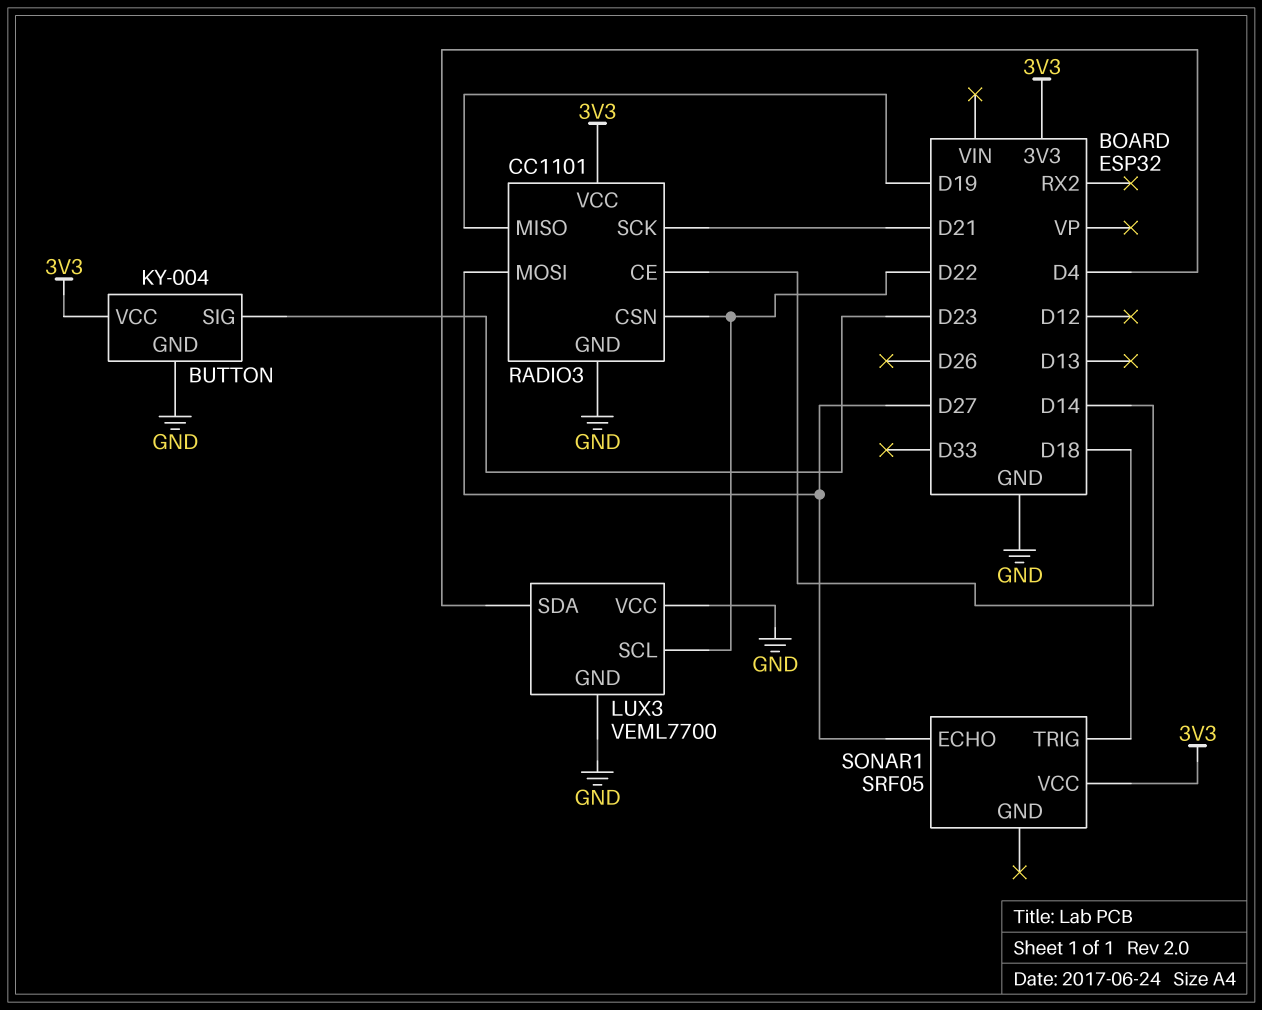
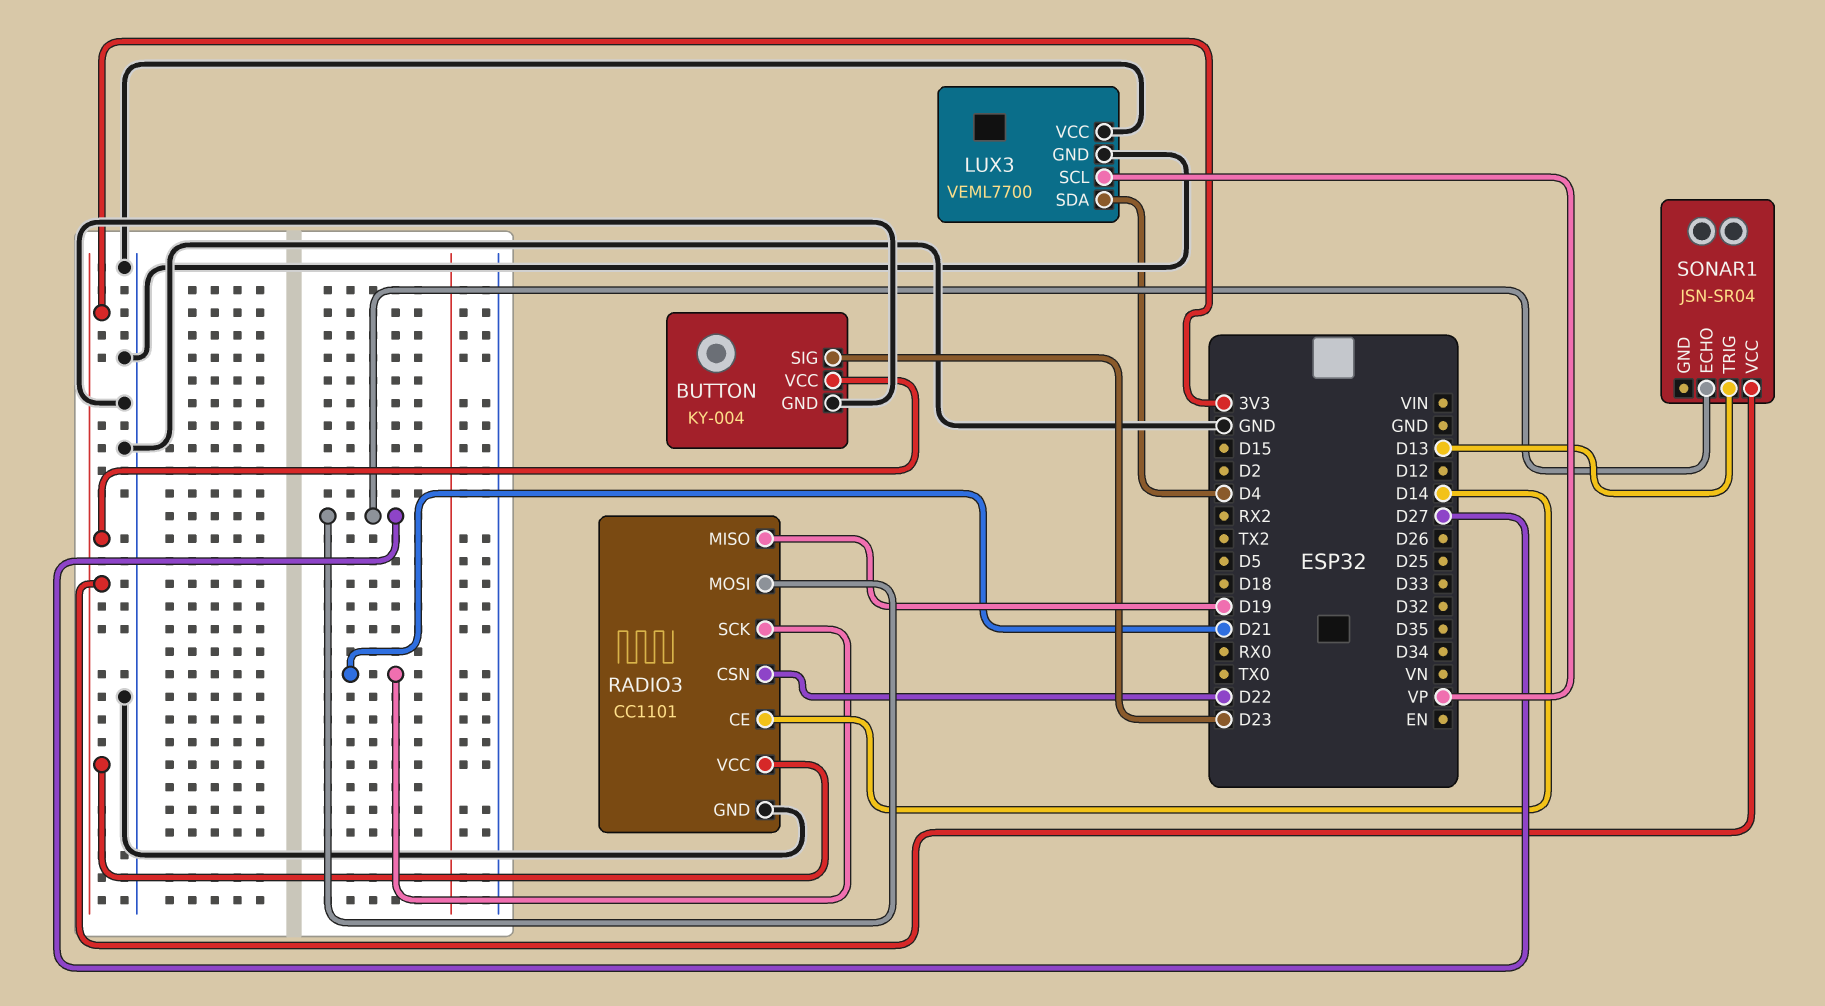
LUX3 pin SCL: D22 -> VP
SONAR1: SRF05 -> JSN-SR04
SONAR1 pin TRIG: D18 -> D13

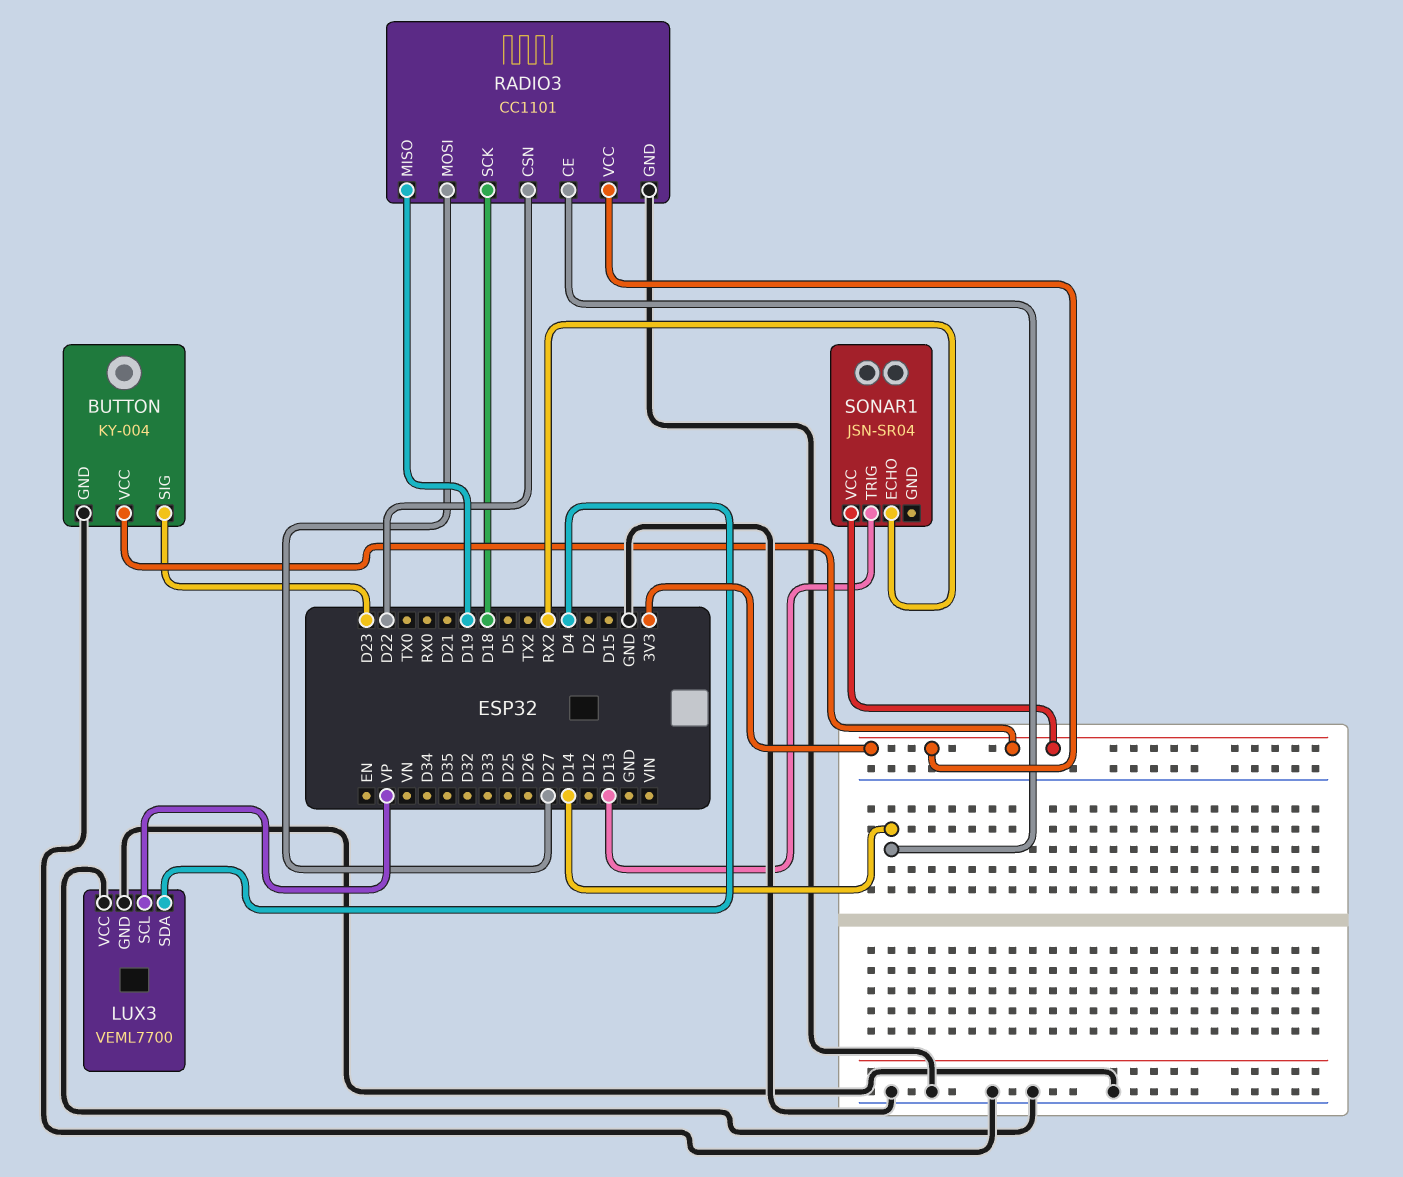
RADIO3 pin SCK: D21 -> D18
SONAR1 pin ECHO: D27 -> RX2

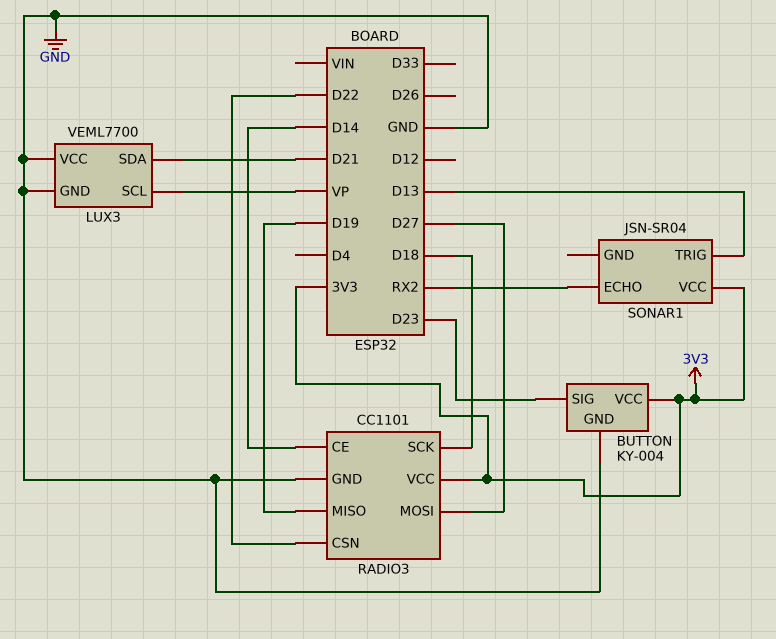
LUX3 pin SDA: D4 -> D21

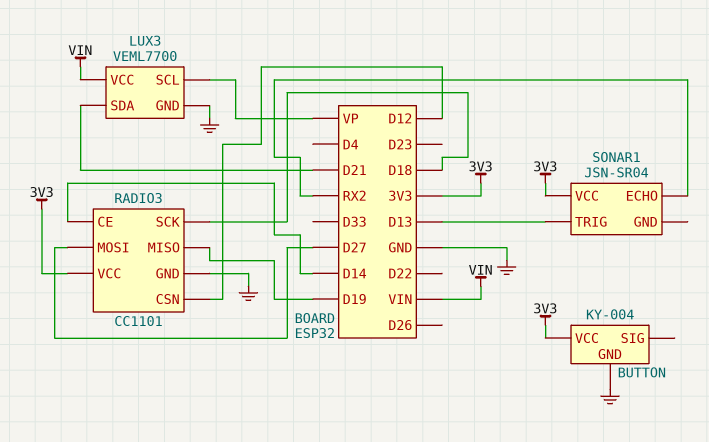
BUTTON pin SIG: D23 -> none
LUX3 pin VCC: GND -> VIN
RADIO3 pin CSN: D22 -> D12

